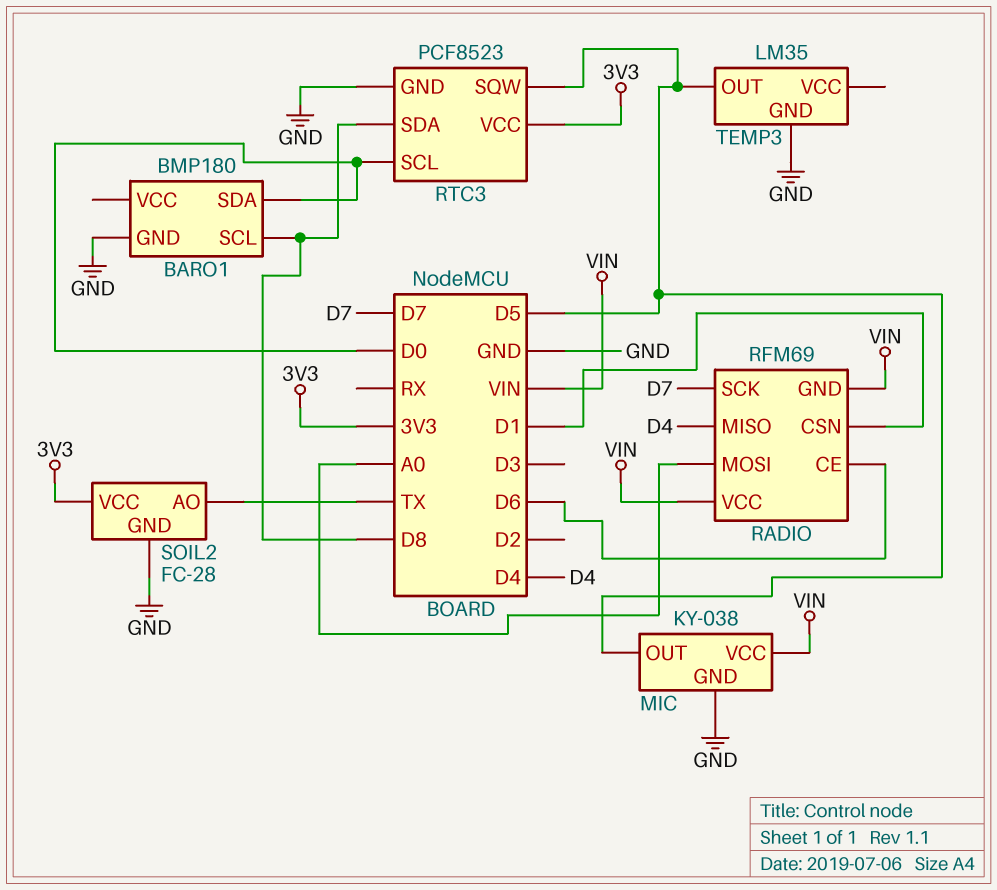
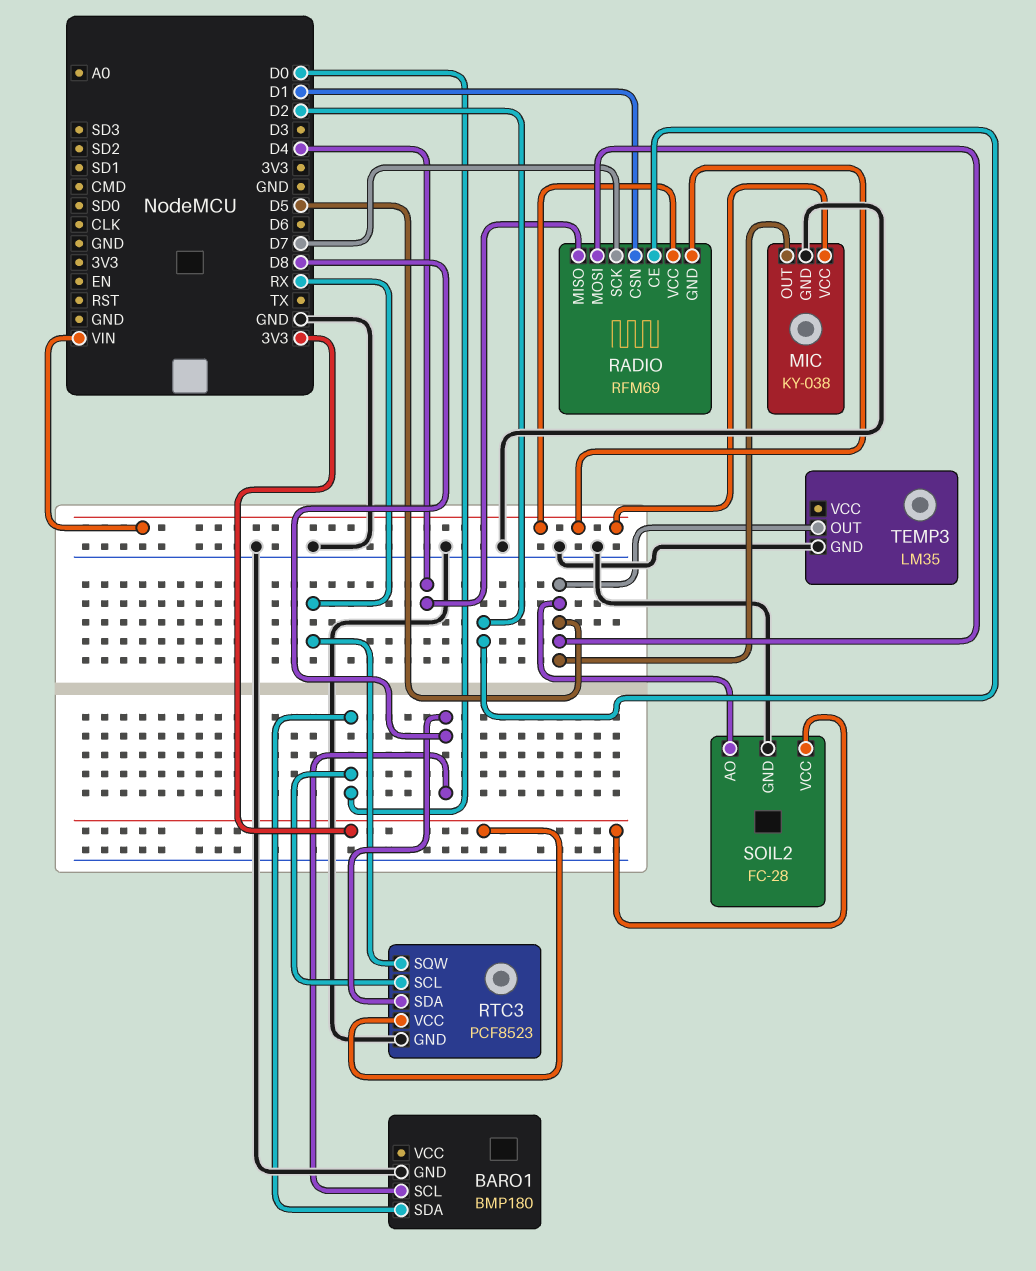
RADIO pin CE: D6 -> D2
RADIO pin MOSI: A0 -> D5
RTC3 pin SQW: D5 -> RX
SOIL2 pin AO: TX -> D5

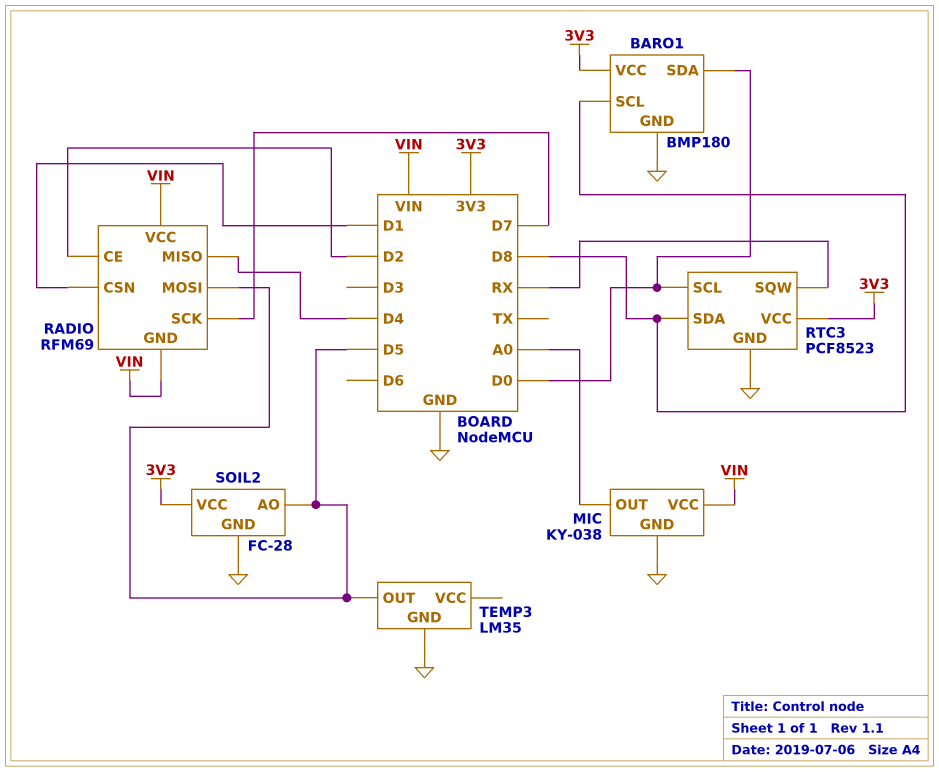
BARO1 pin VCC: none -> 3V3
MIC pin OUT: D5 -> A0

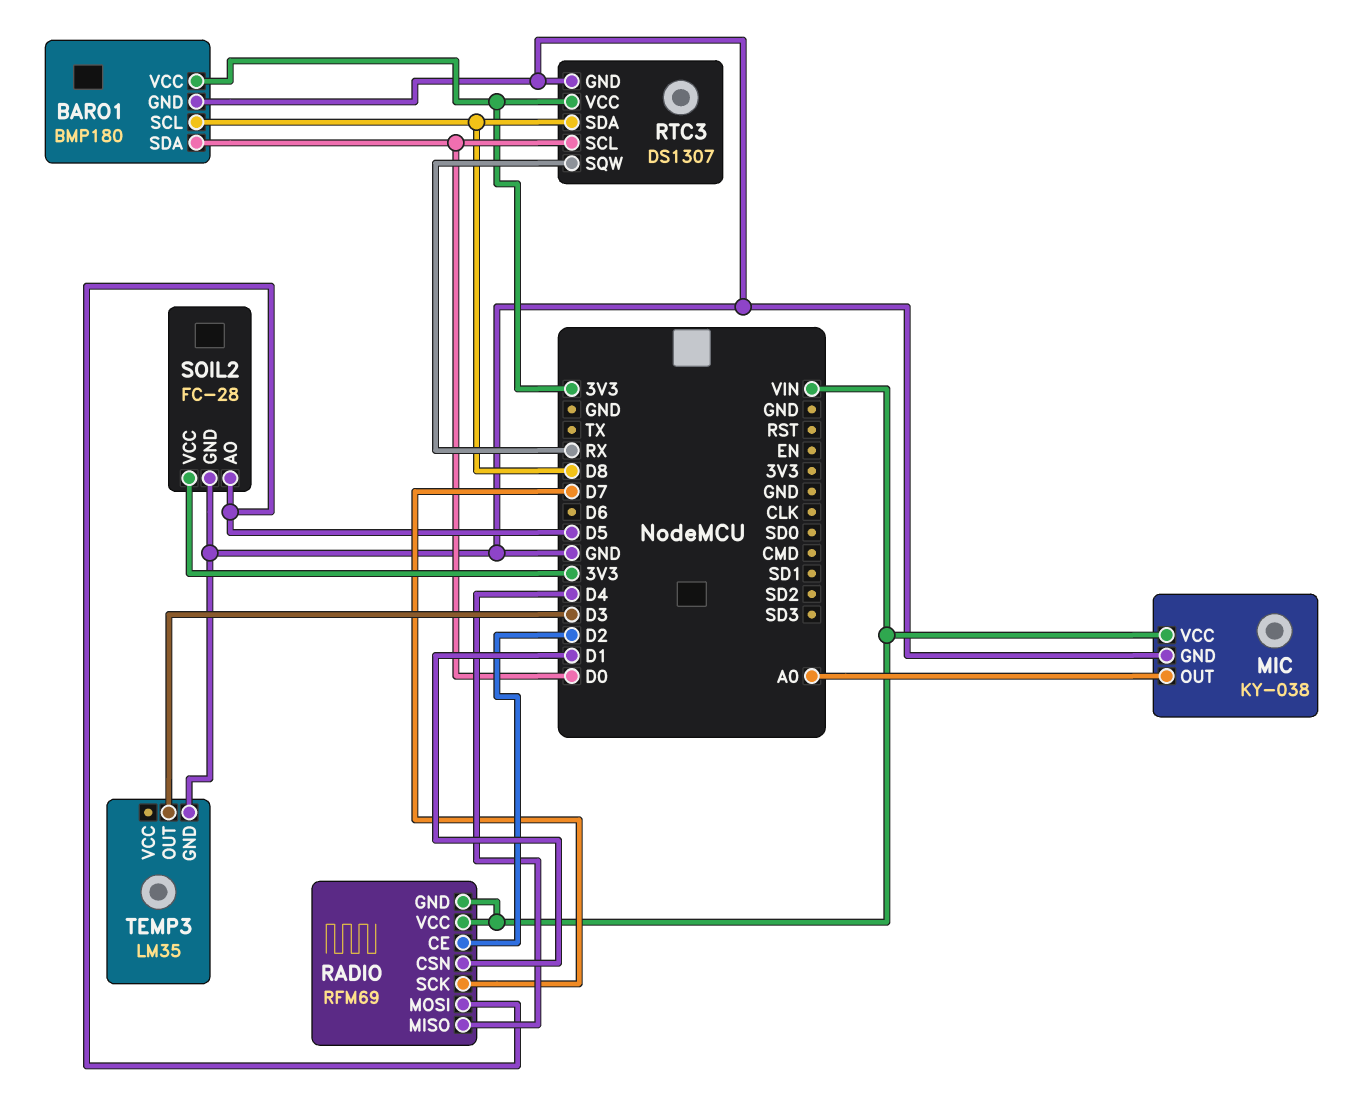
RTC3: PCF8523 -> DS1307
TEMP3 pin OUT: D5 -> D3

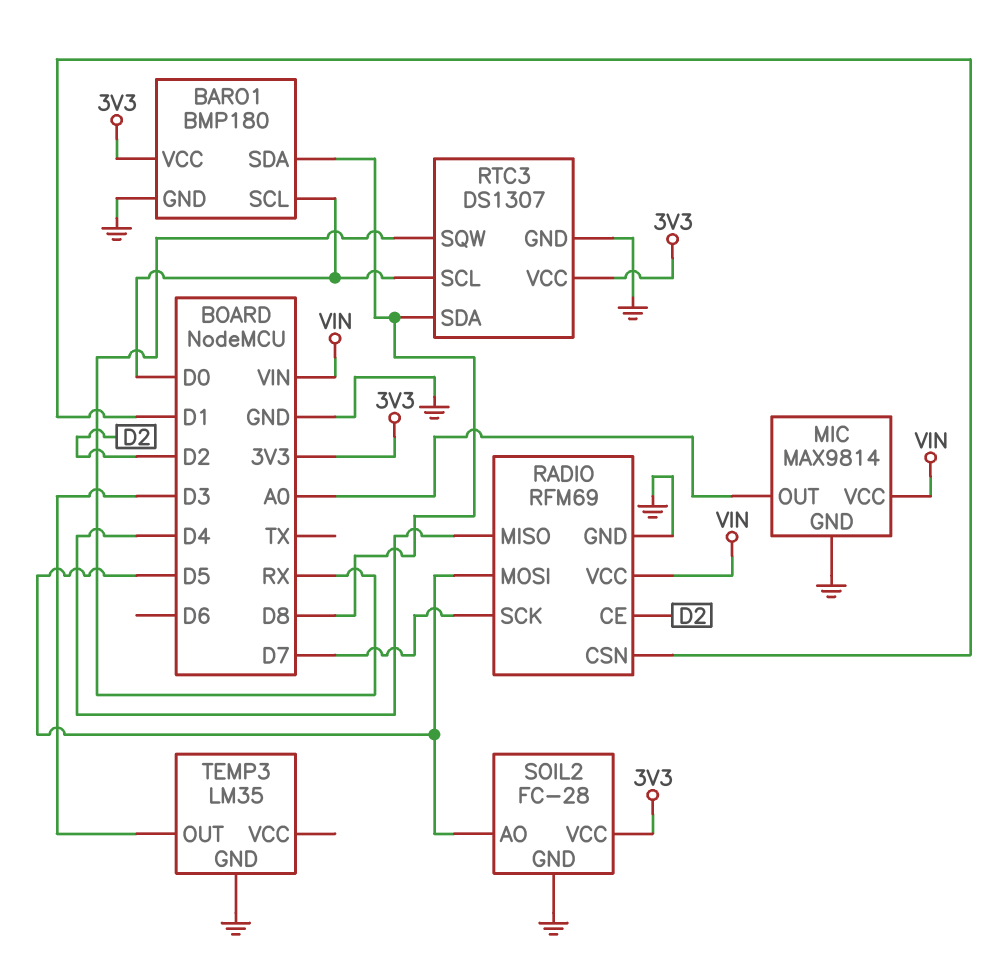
BARO1 pin SCL: D8 -> D0
BARO1 pin SDA: D0 -> D8
MIC: KY-038 -> MAX9814
RADIO pin GND: VIN -> GND

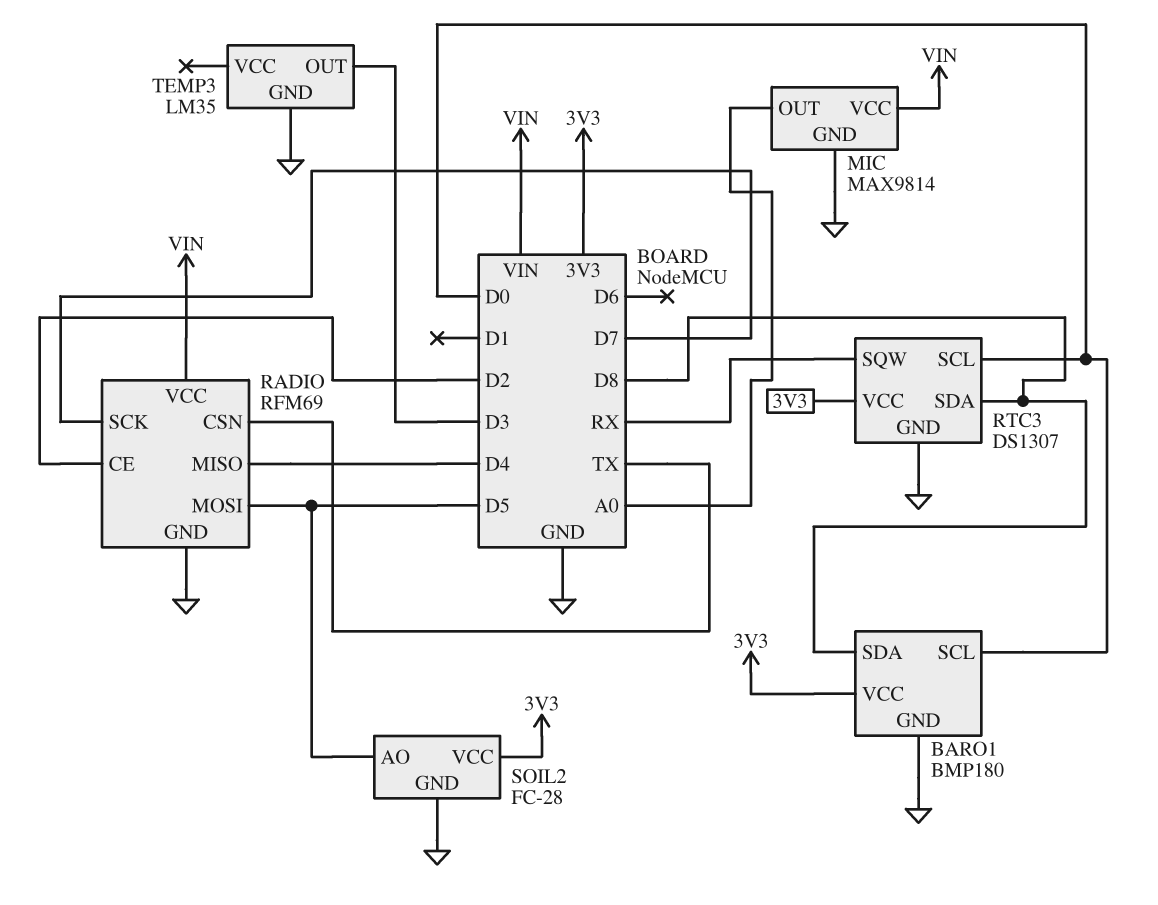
RADIO pin CSN: D1 -> TX

